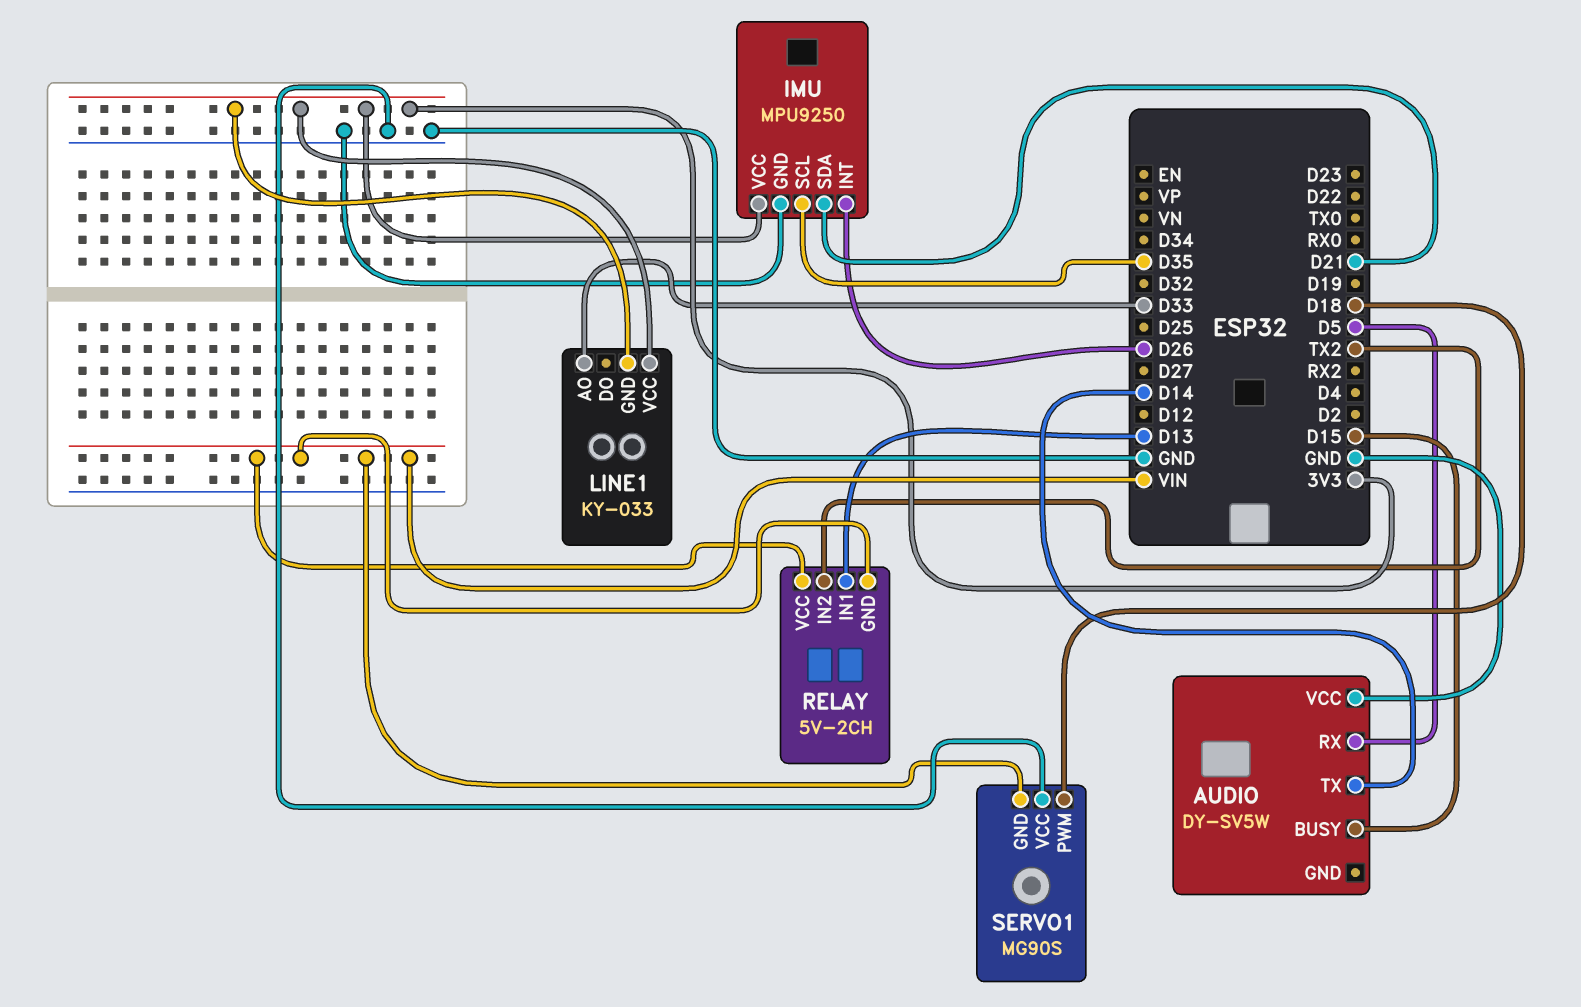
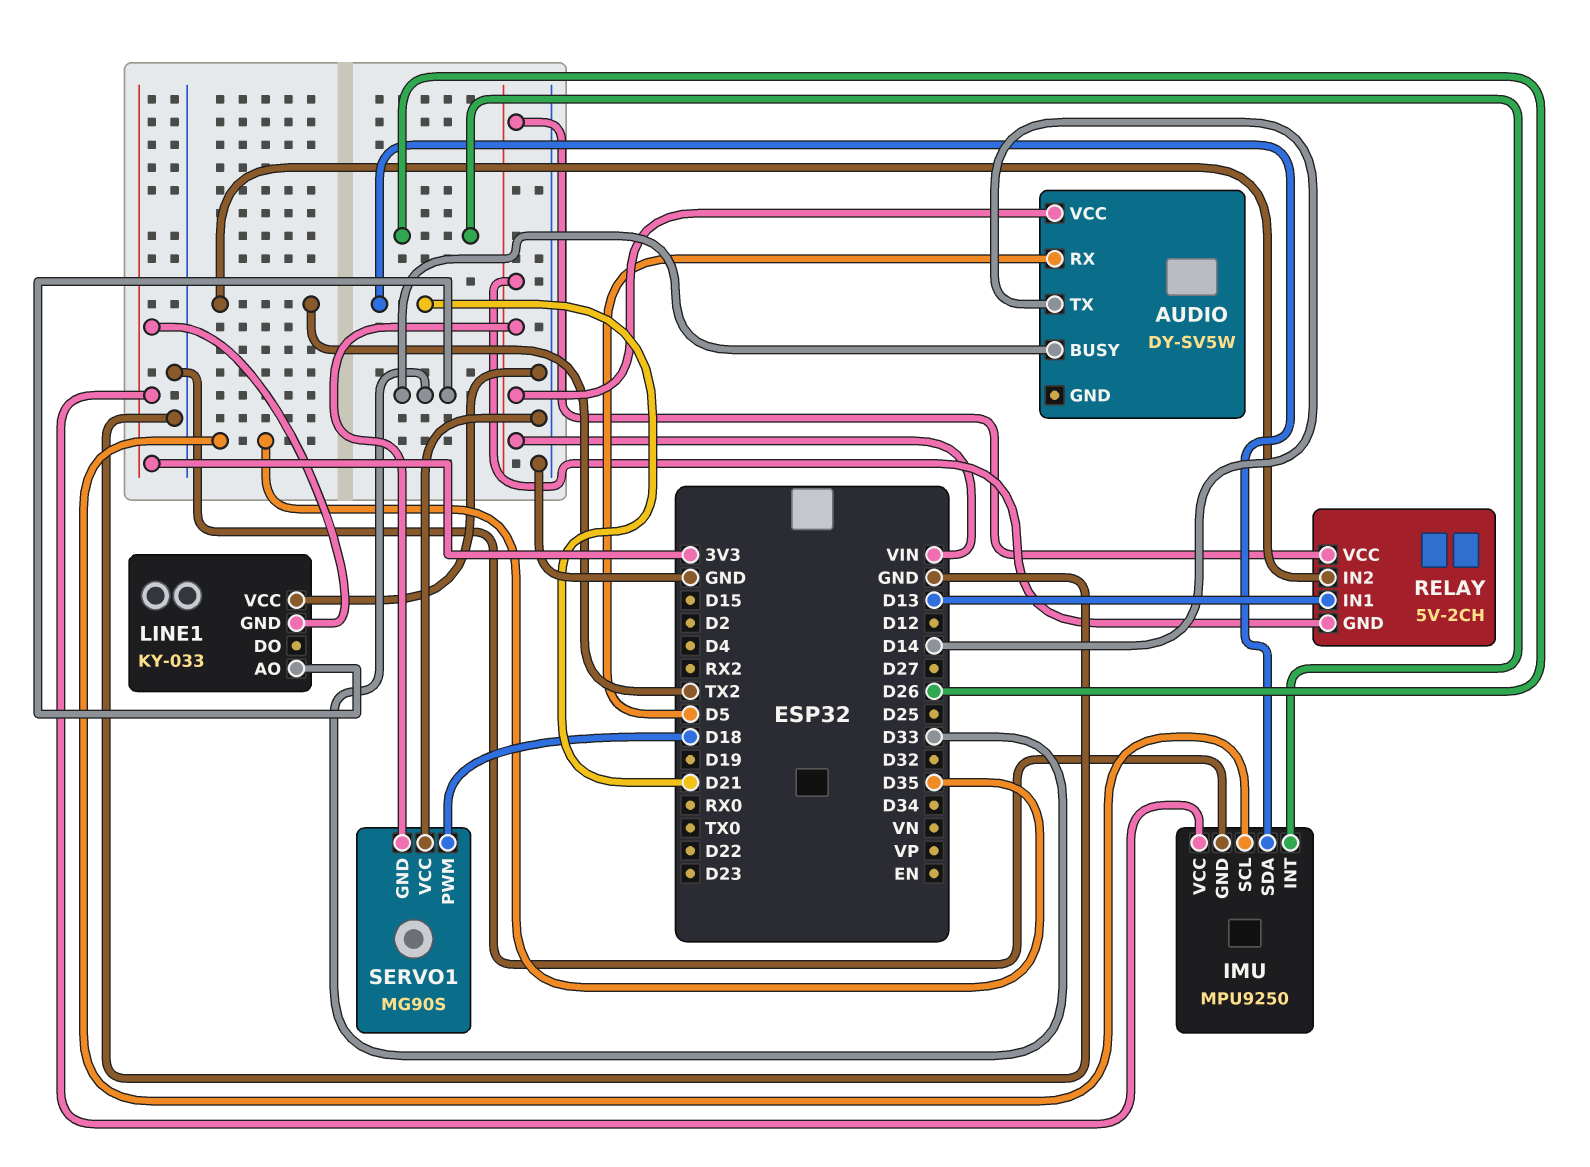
AUDIO pin BUSY: D15 -> D33
AUDIO pin VCC: GND -> VIN
LINE1 pin VCC: 3V3 -> GND

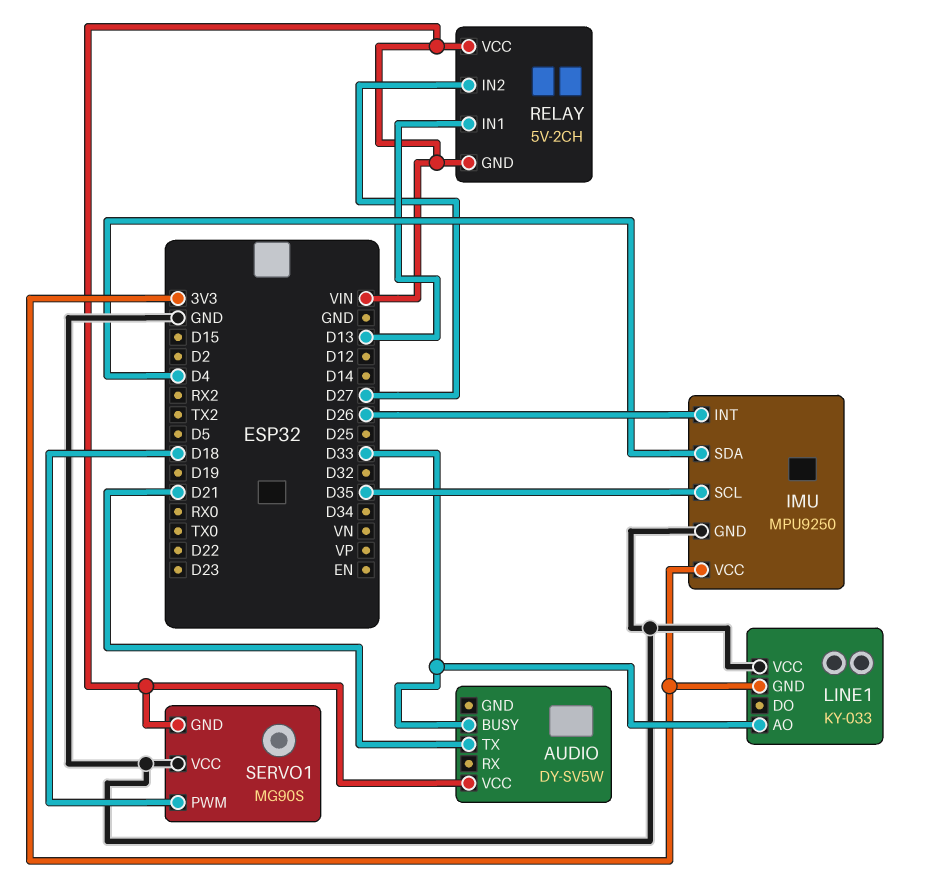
AUDIO pin RX: D5 -> none
AUDIO pin TX: D14 -> D21
IMU pin SDA: D21 -> D4
RELAY pin IN2: TX2 -> D27

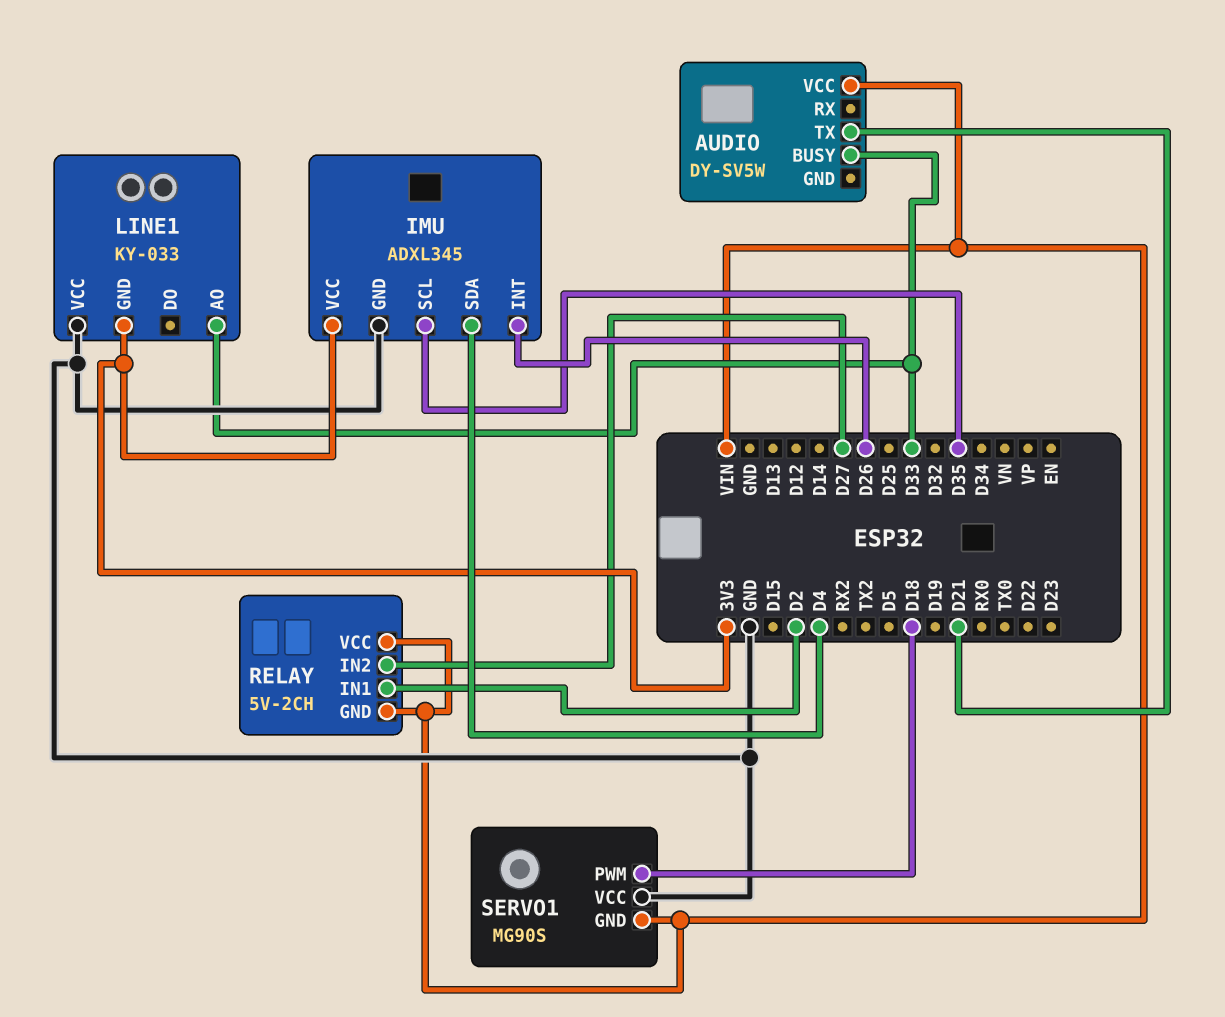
IMU: MPU9250 -> ADXL345
RELAY pin IN1: D13 -> D2

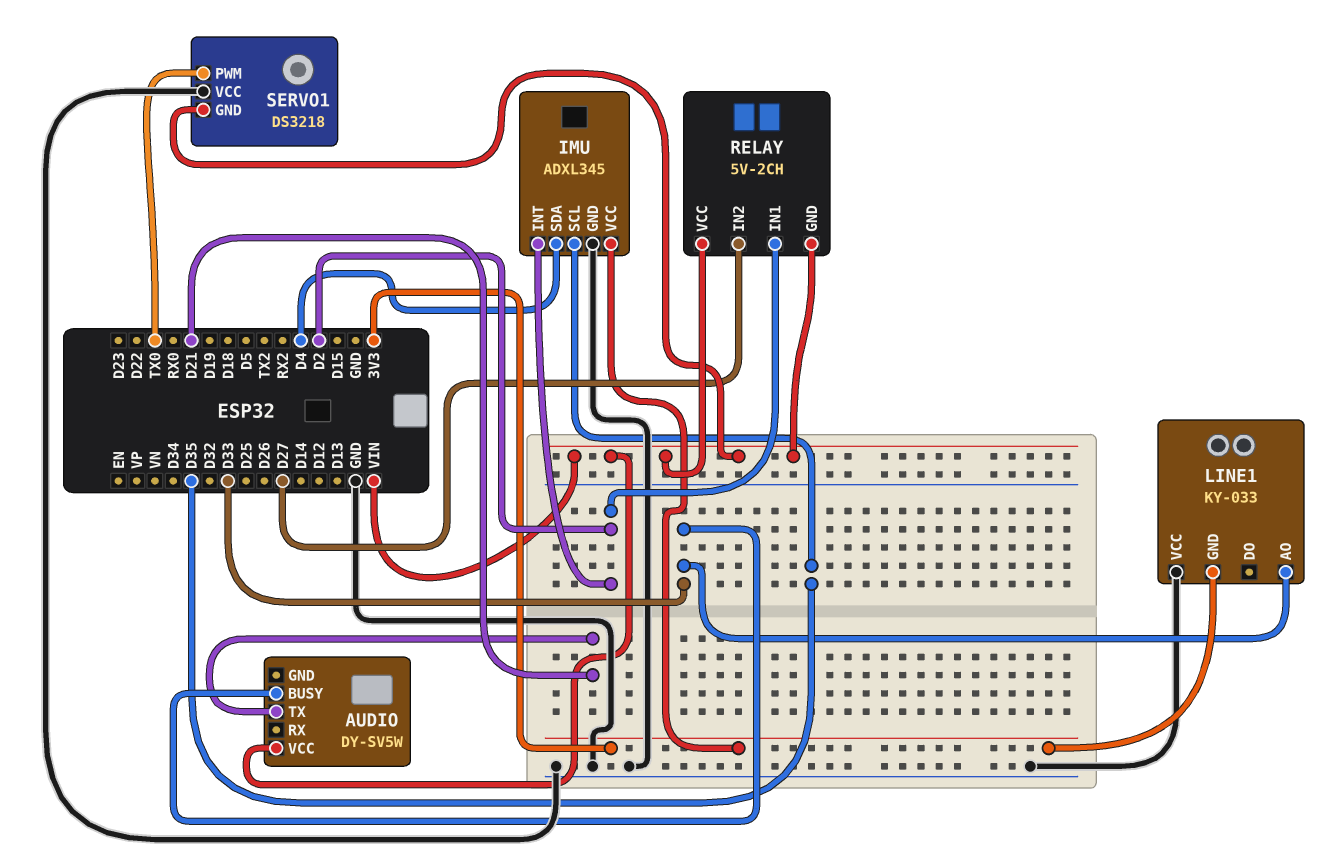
IMU pin INT: D26 -> D2
SERVO1: MG90S -> DS3218
SERVO1 pin PWM: D18 -> TX0

